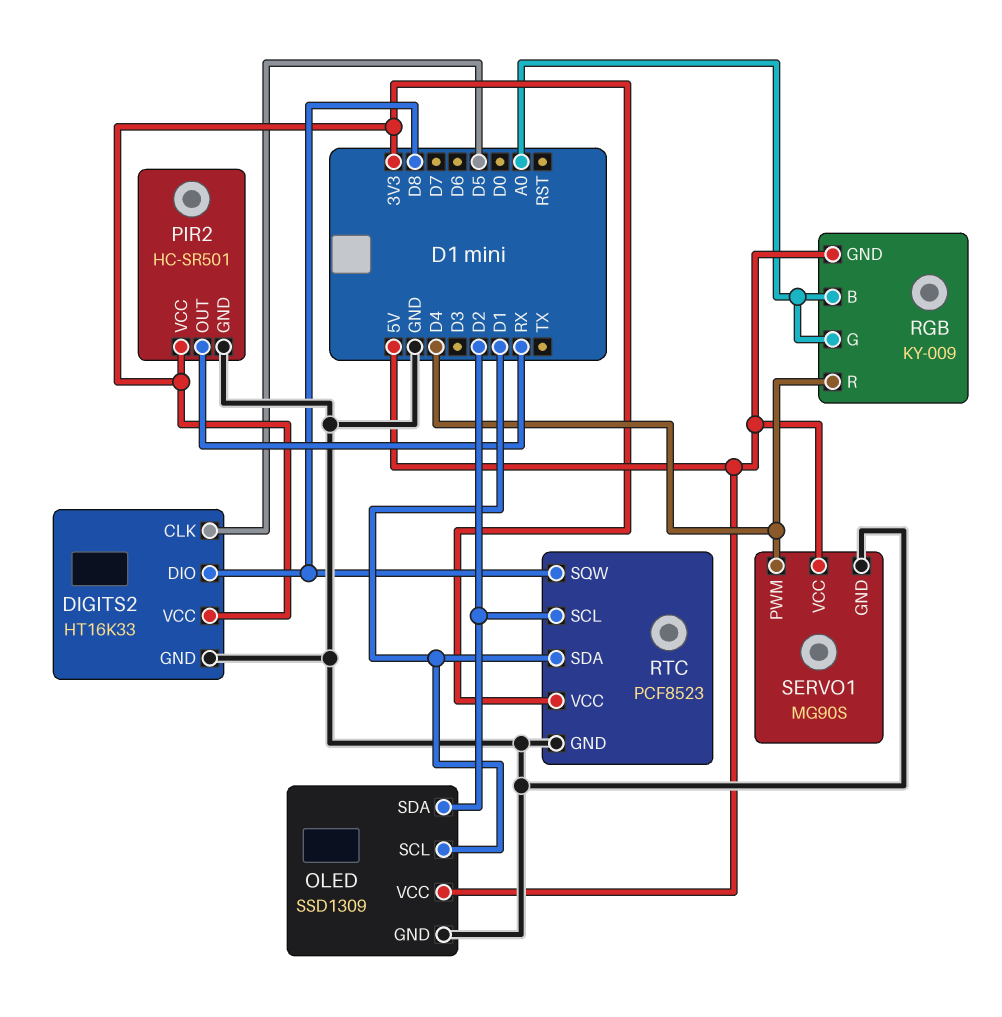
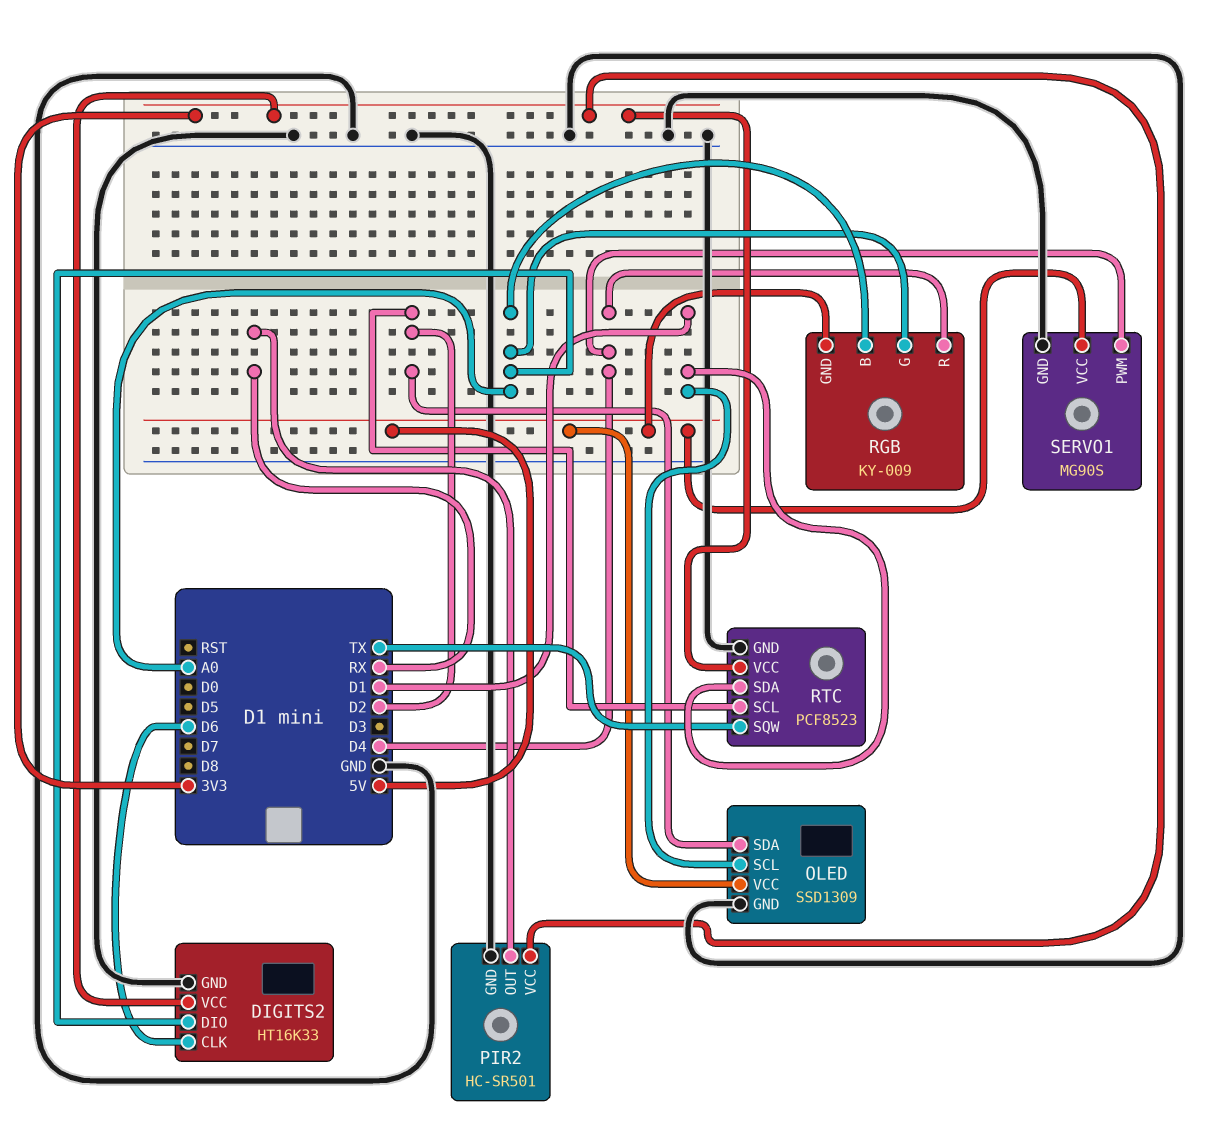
DIGITS2 pin CLK: D5 -> D6
DIGITS2 pin DIO: D8 -> A0
RTC pin SQW: D8 -> TX

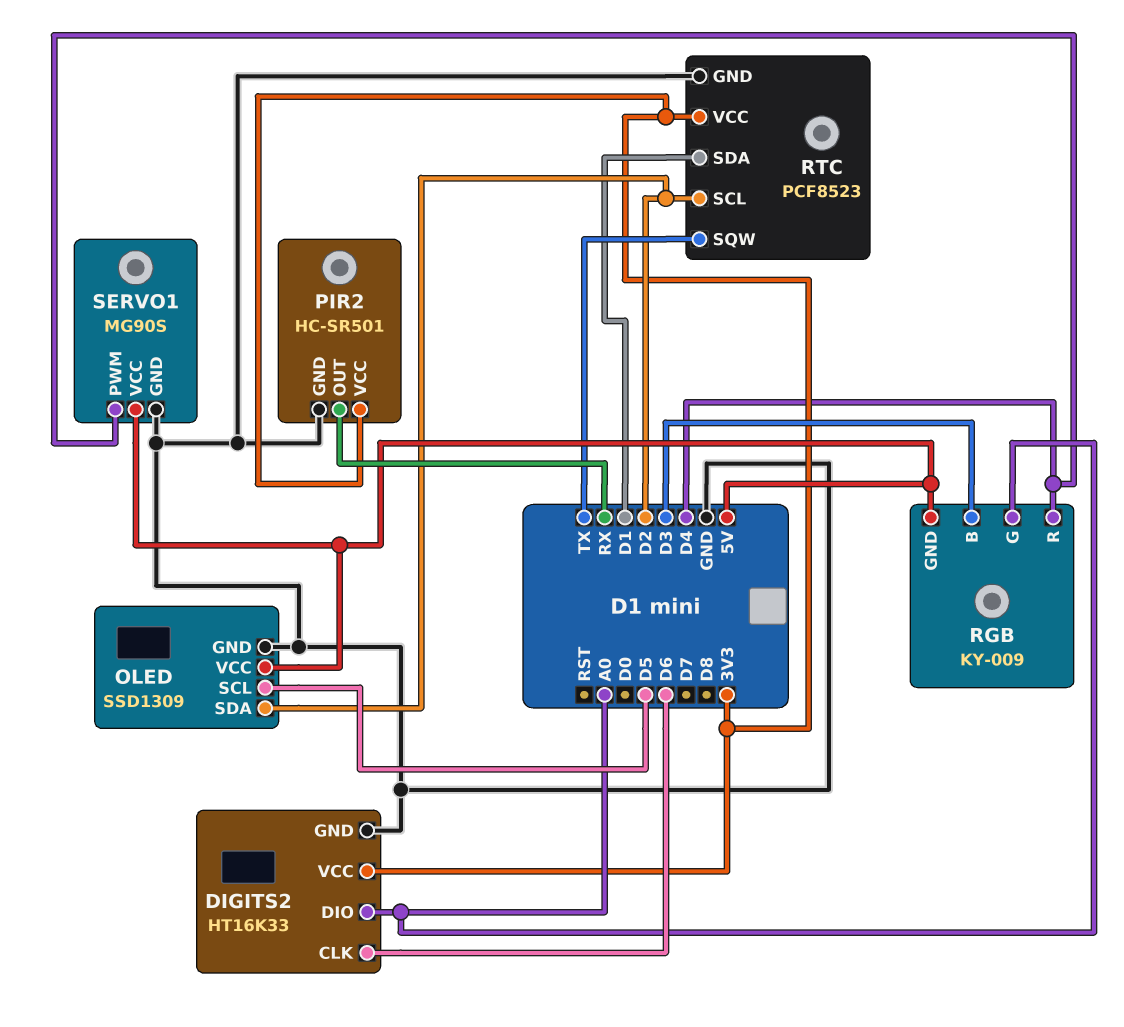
OLED pin SCL: D1 -> D5
RGB pin B: A0 -> D3

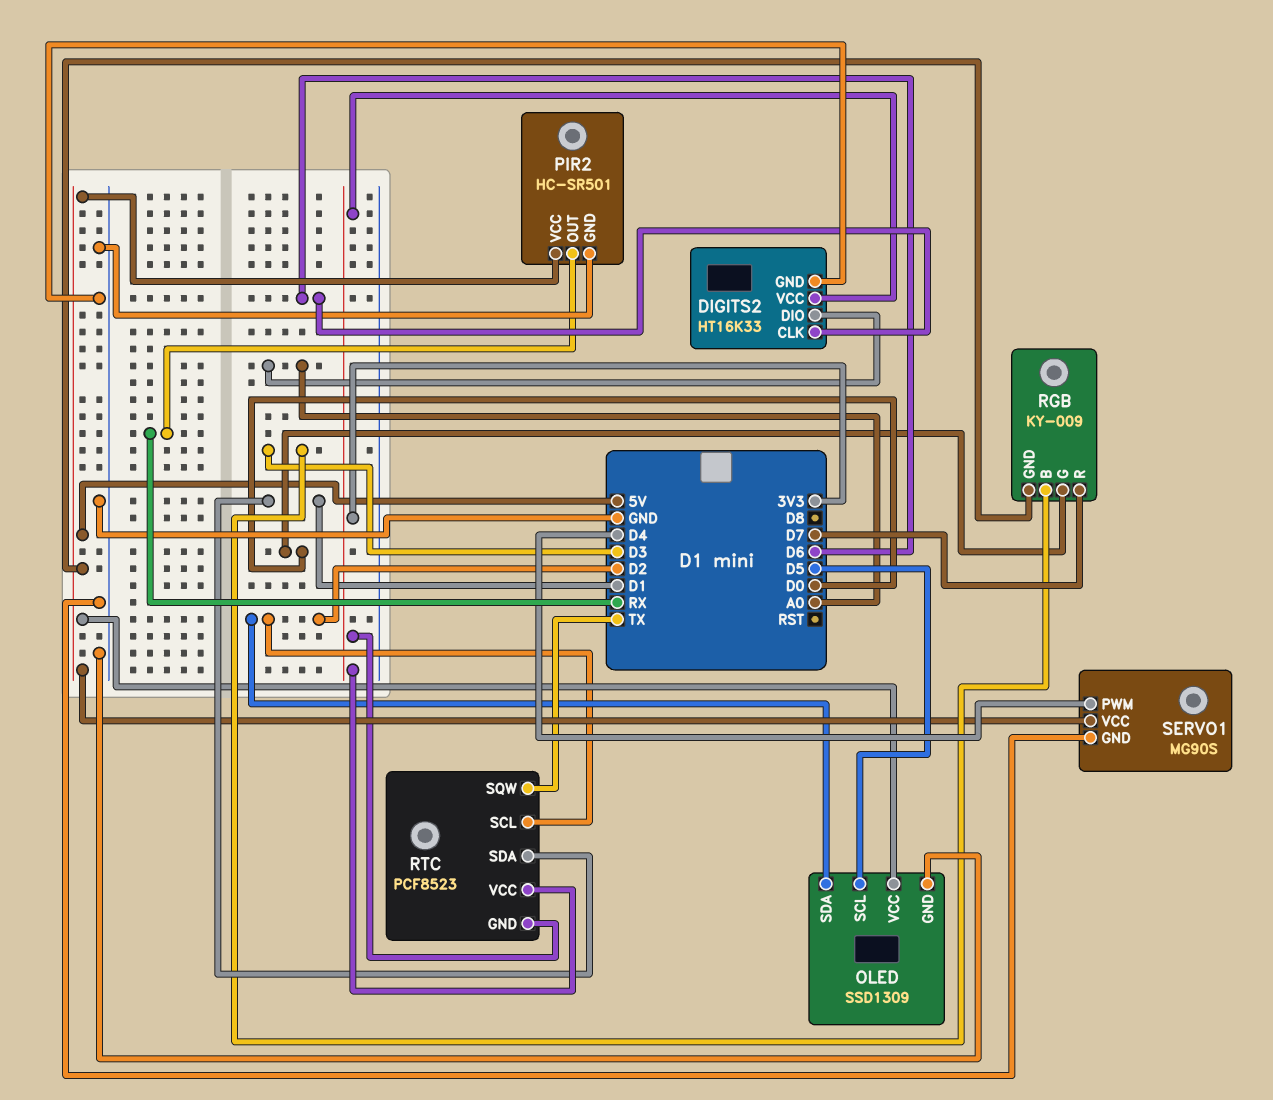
PIR2 pin VCC: 3V3 -> 5V
RGB pin G: A0 -> D0
RGB pin R: D4 -> D7
RTC pin GND: GND -> 3V3

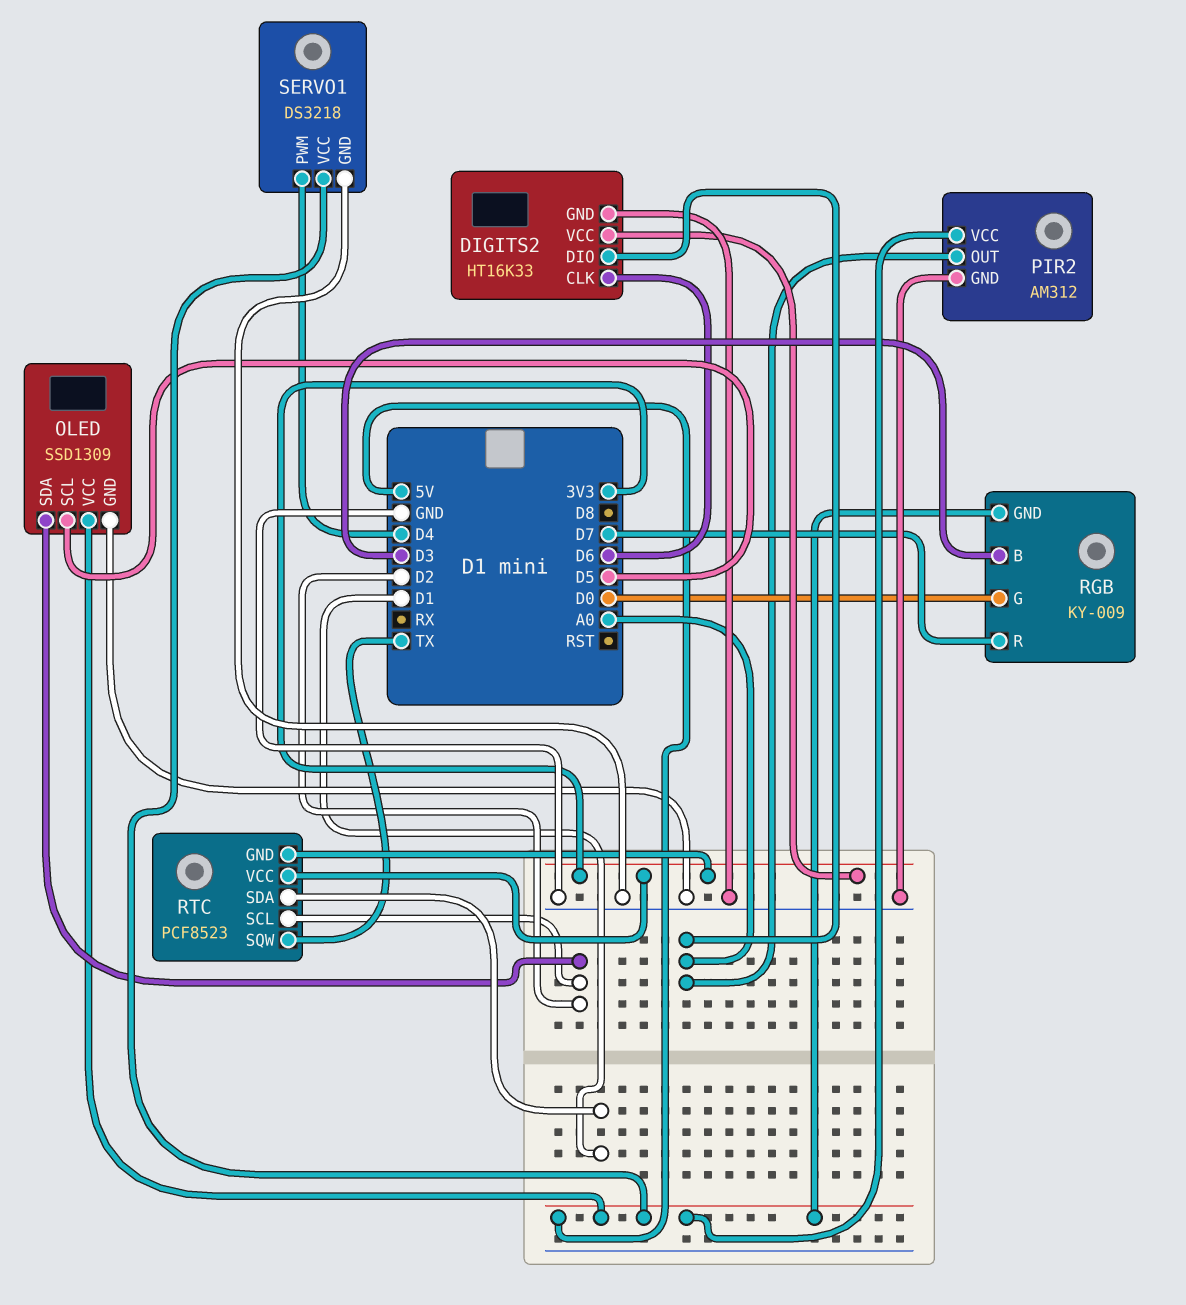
PIR2: HC-SR501 -> AM312
PIR2 pin OUT: RX -> A0
SERVO1: MG90S -> DS3218

